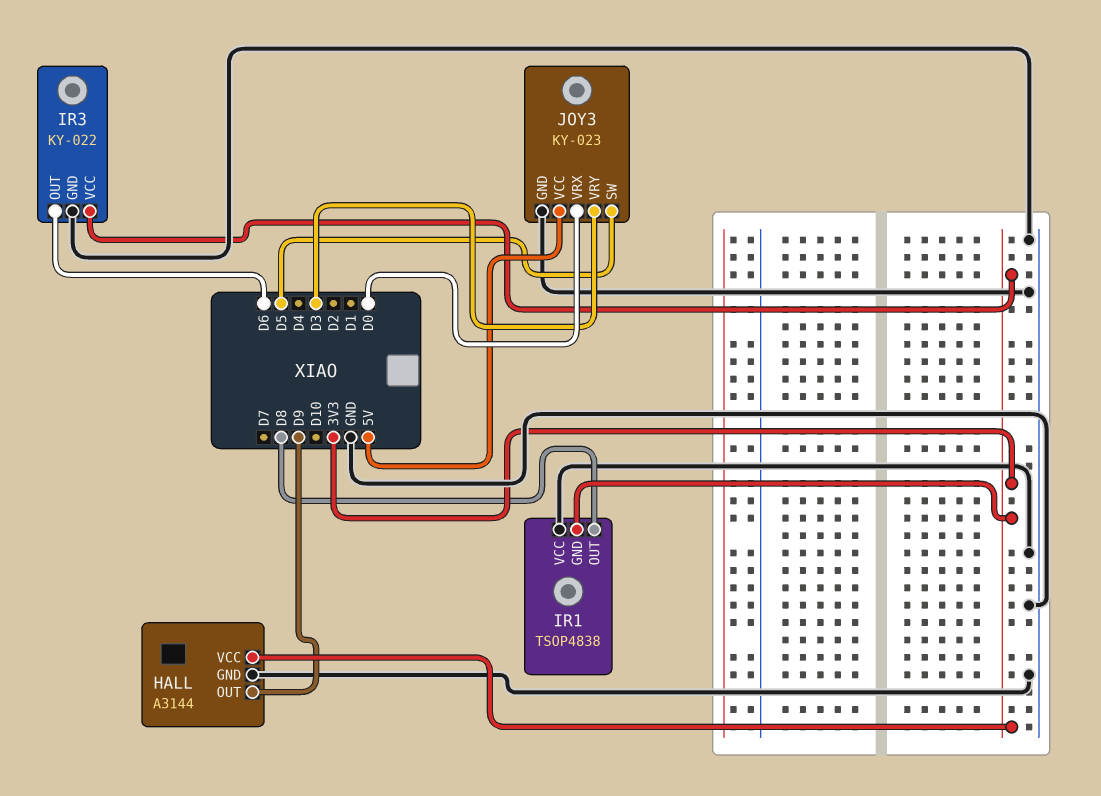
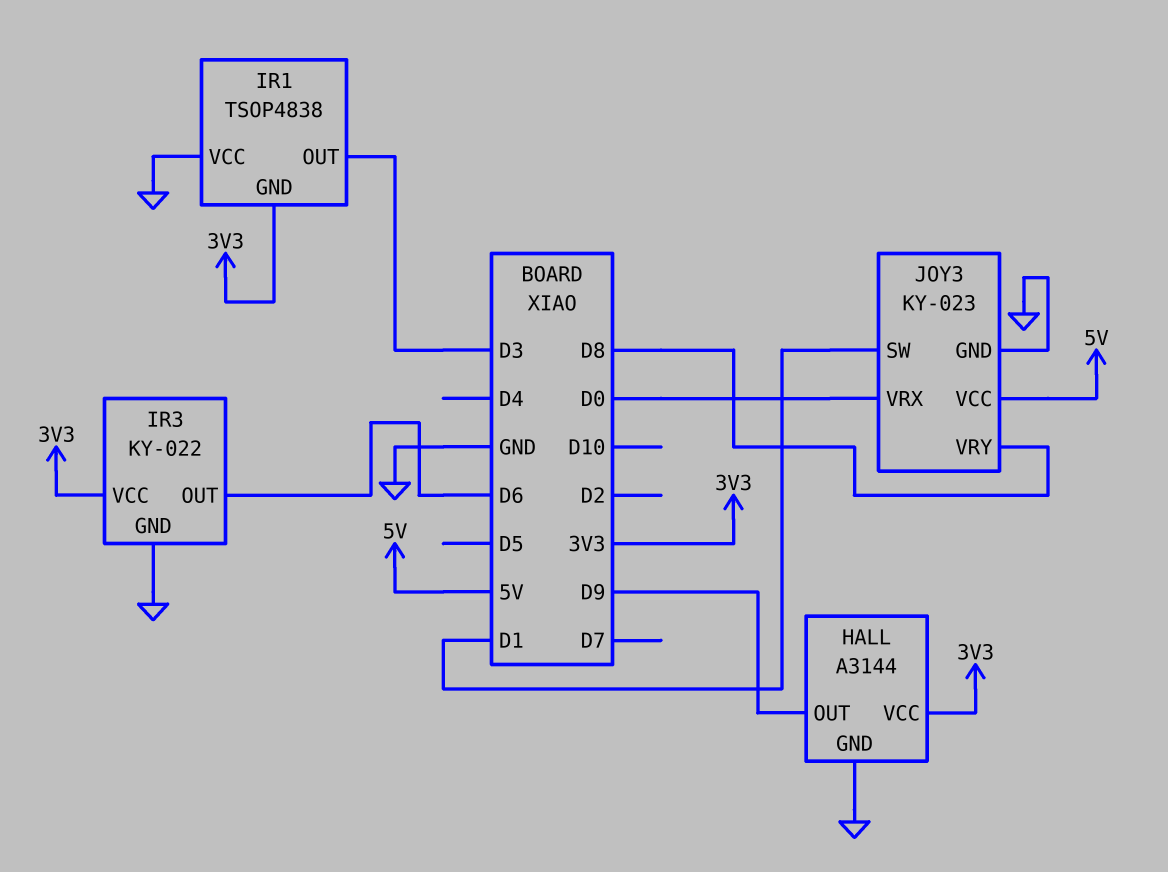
IR1 pin OUT: D8 -> D3
JOY3 pin SW: D5 -> D1
JOY3 pin VRY: D3 -> D8

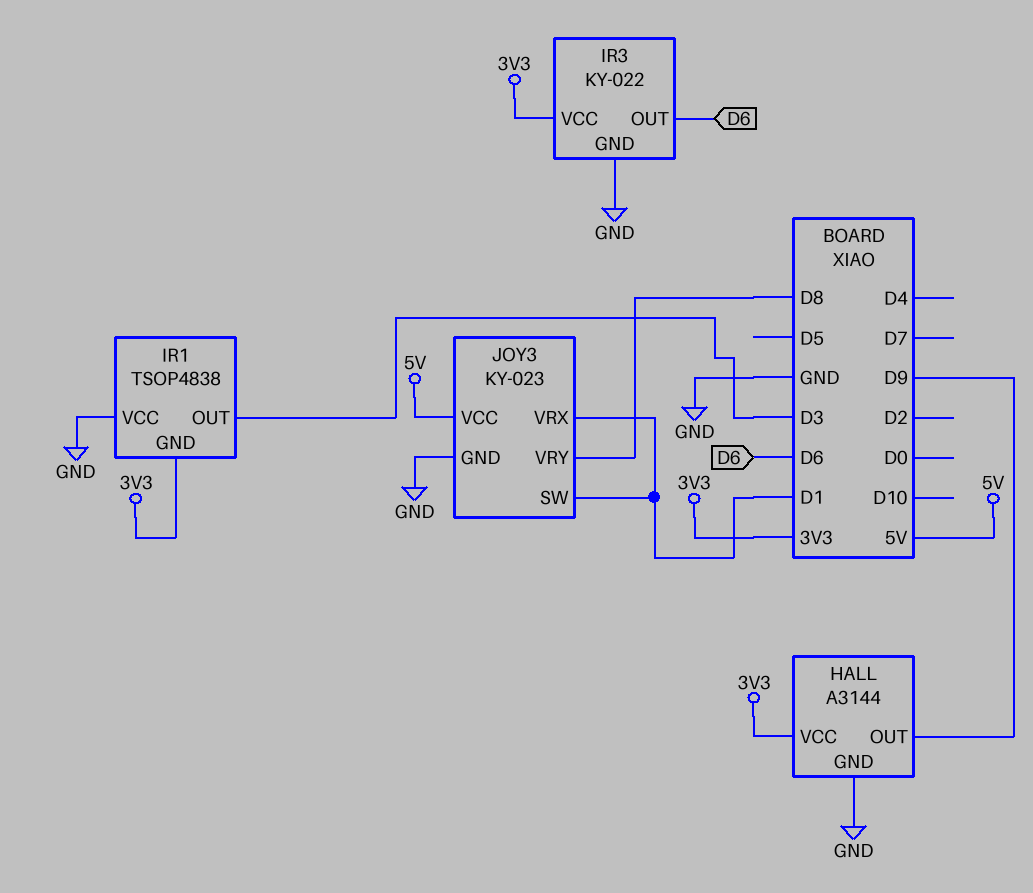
JOY3 pin VRX: D0 -> D1

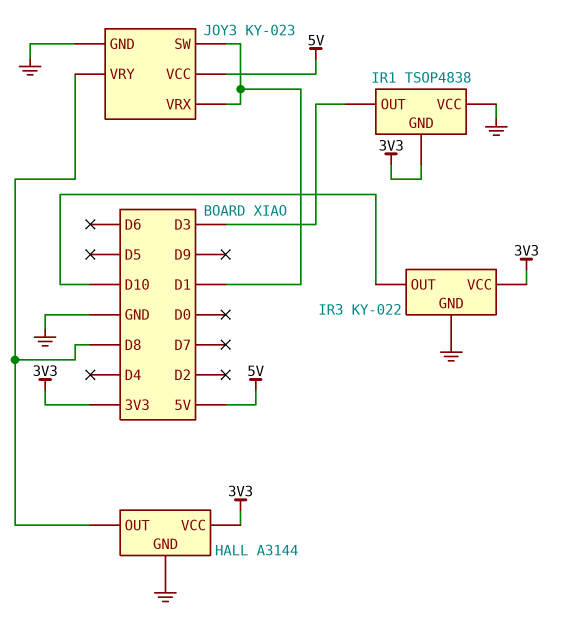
HALL pin OUT: D9 -> D8
IR3 pin OUT: D6 -> D10

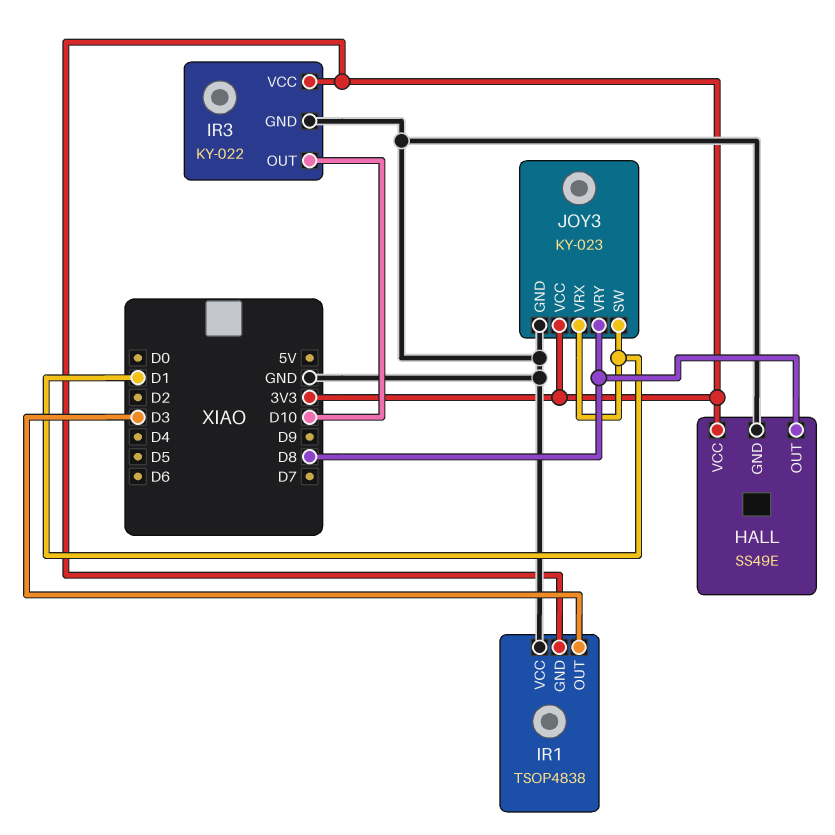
HALL: A3144 -> SS49E
JOY3 pin VCC: 5V -> 3V3

